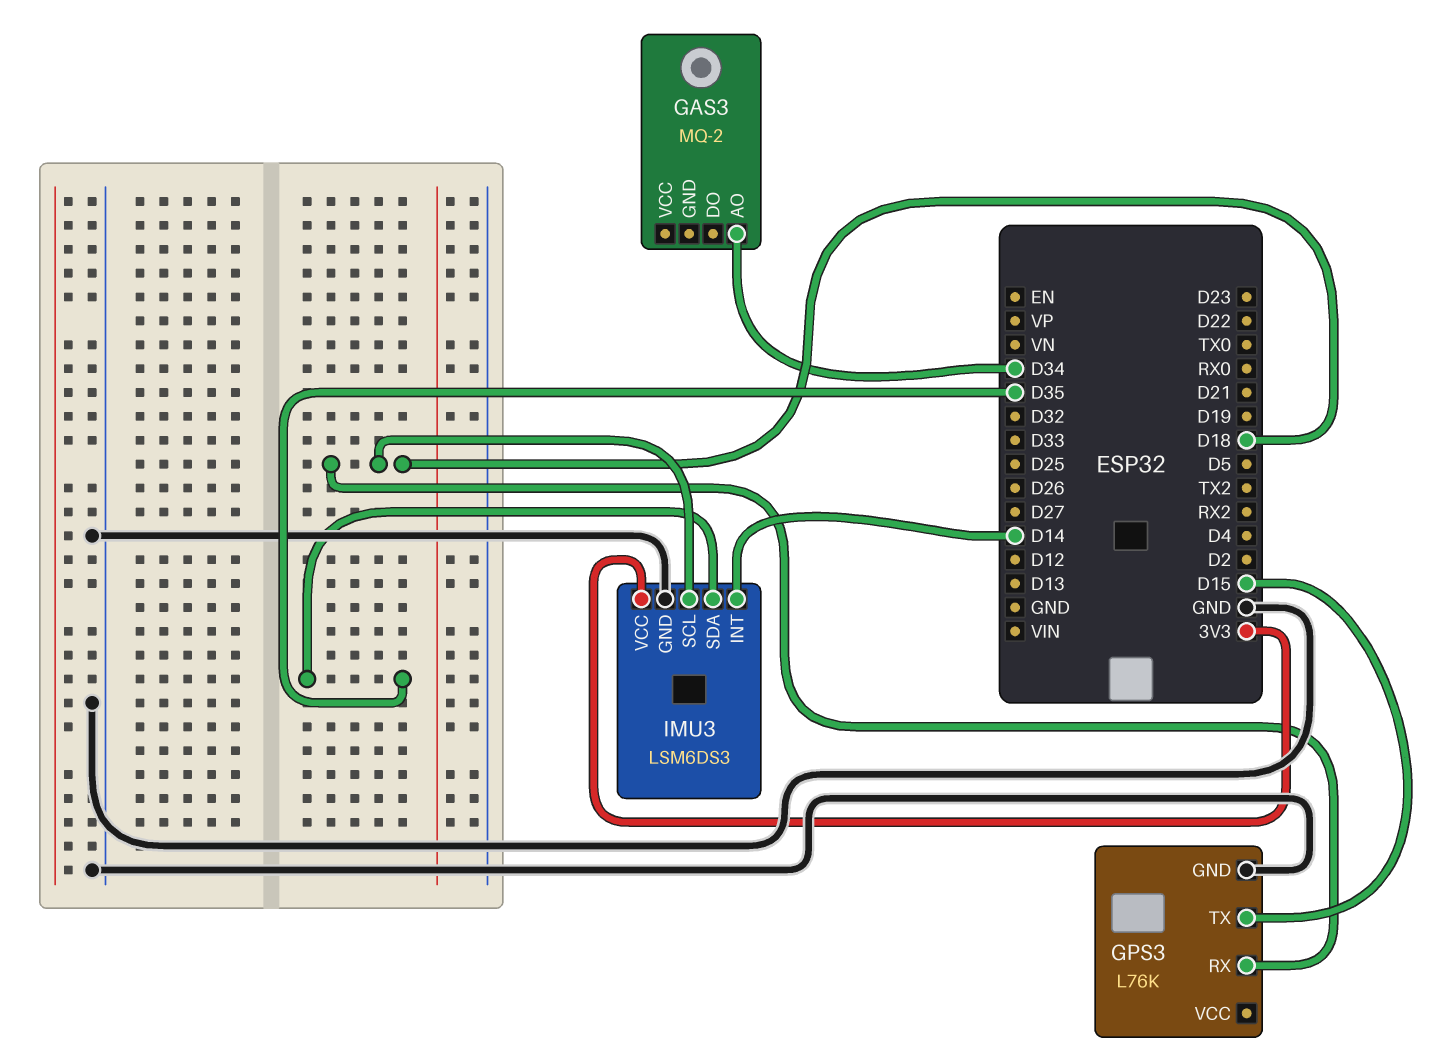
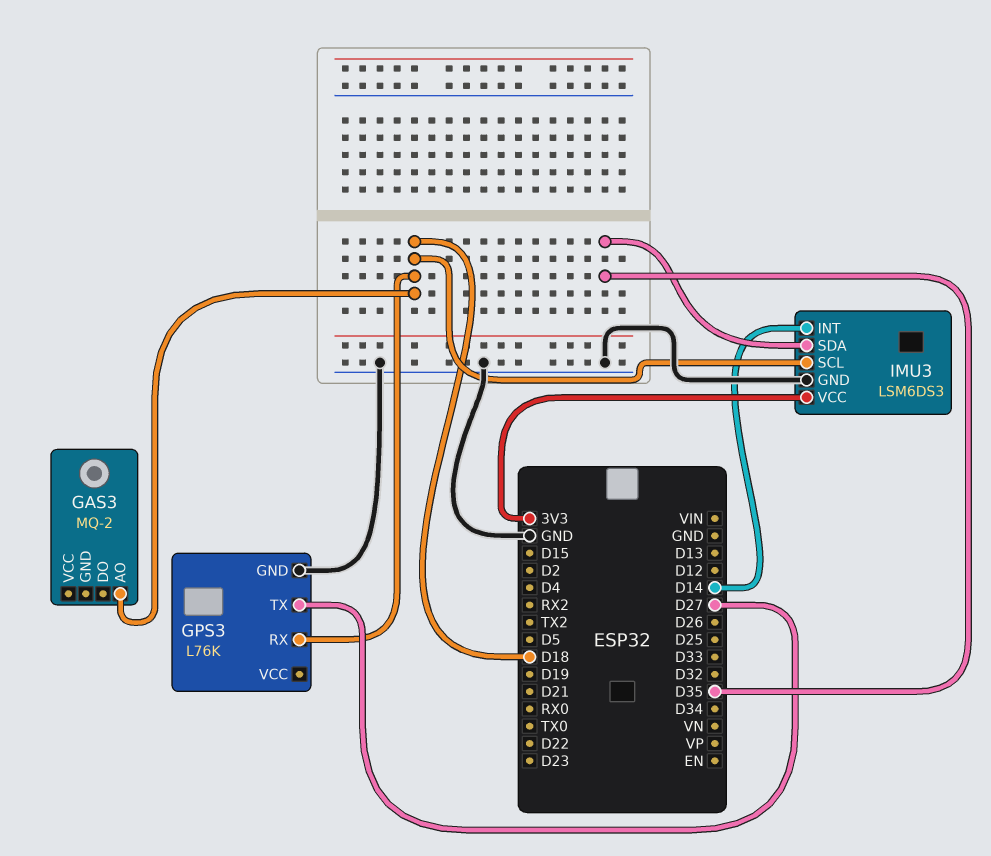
GAS3 pin AO: D34 -> D18
GPS3 pin TX: D15 -> D27

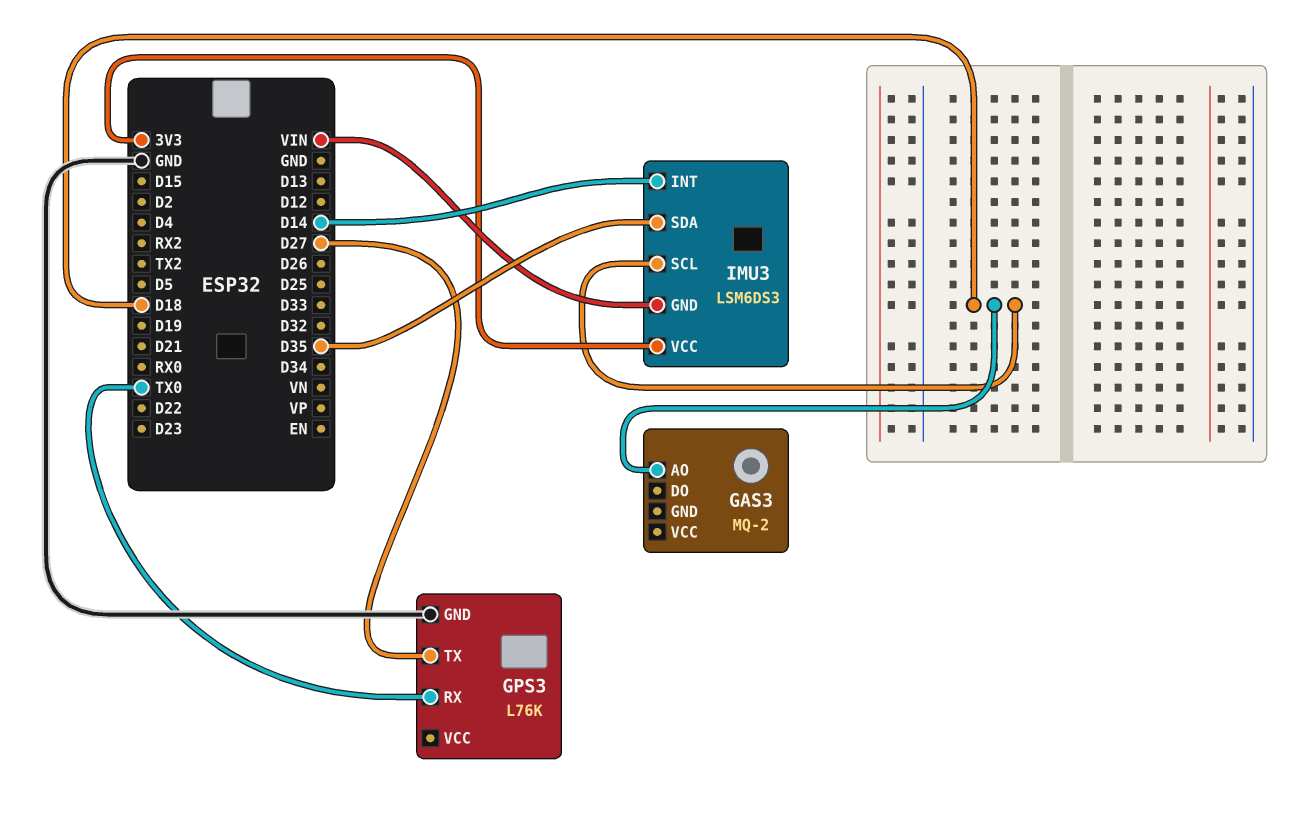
GPS3 pin RX: D18 -> TX0
IMU3 pin GND: GND -> VIN

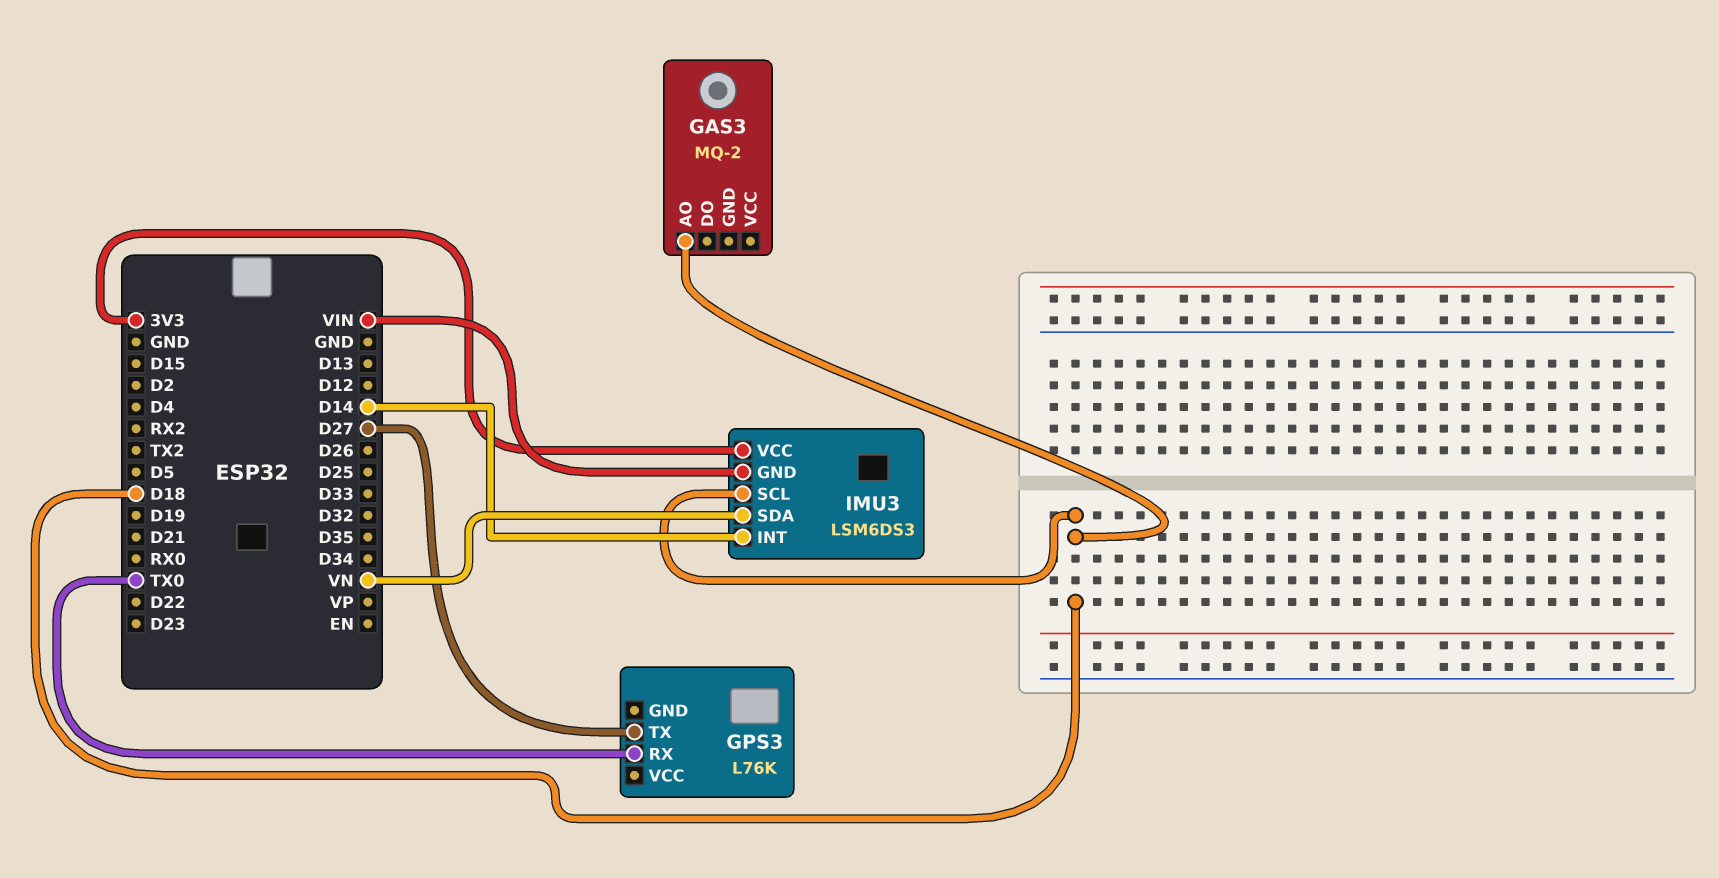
GPS3 pin GND: GND -> none
IMU3 pin SDA: D35 -> VN

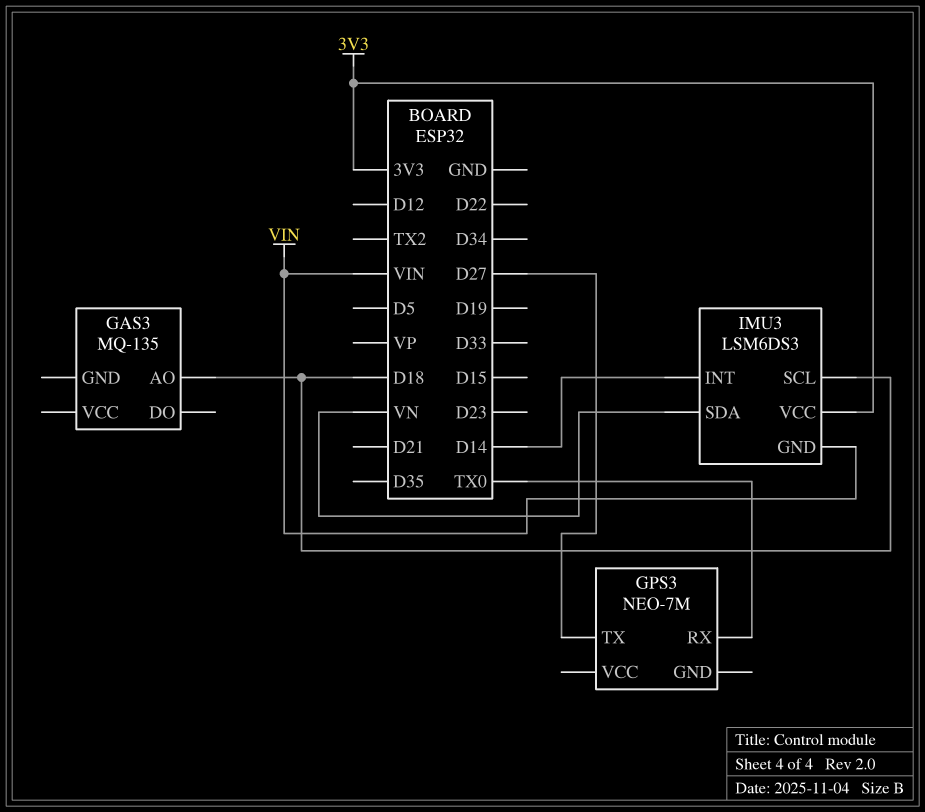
GAS3: MQ-2 -> MQ-135
GPS3: L76K -> NEO-7M

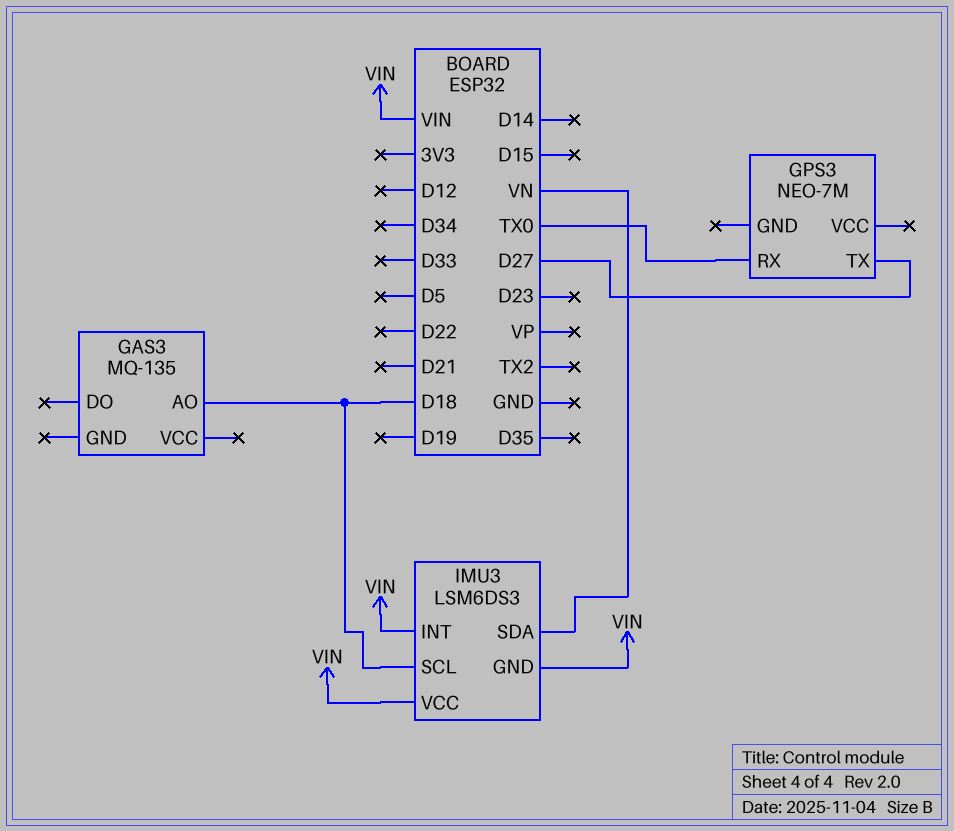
IMU3 pin INT: D14 -> VIN
IMU3 pin VCC: 3V3 -> VIN

